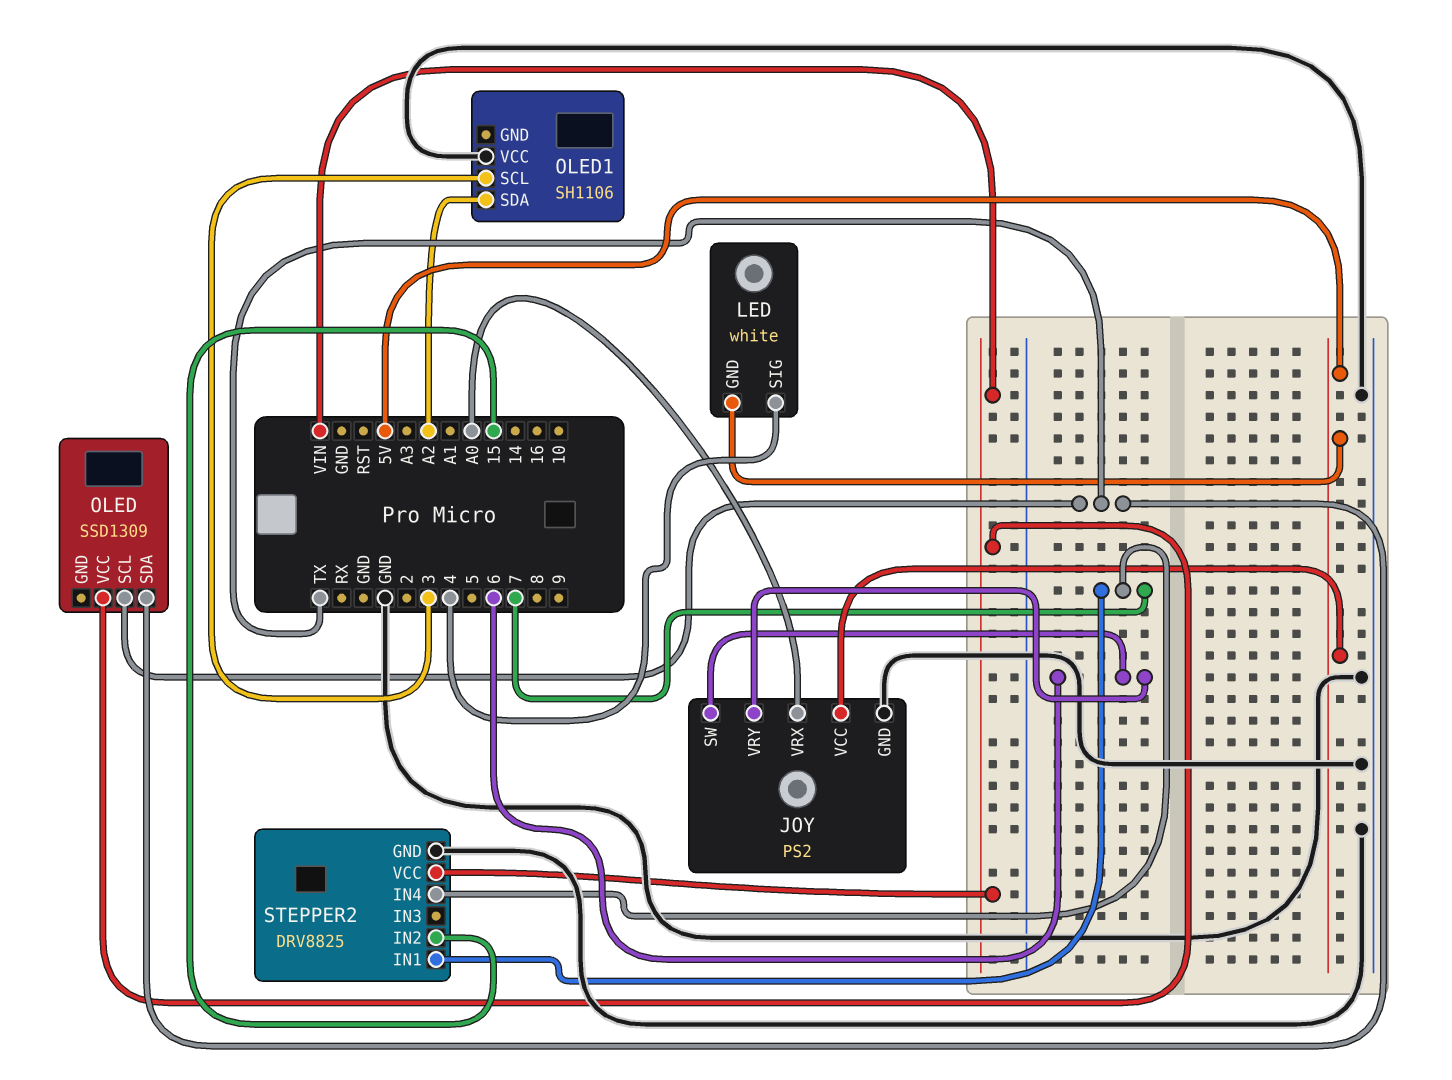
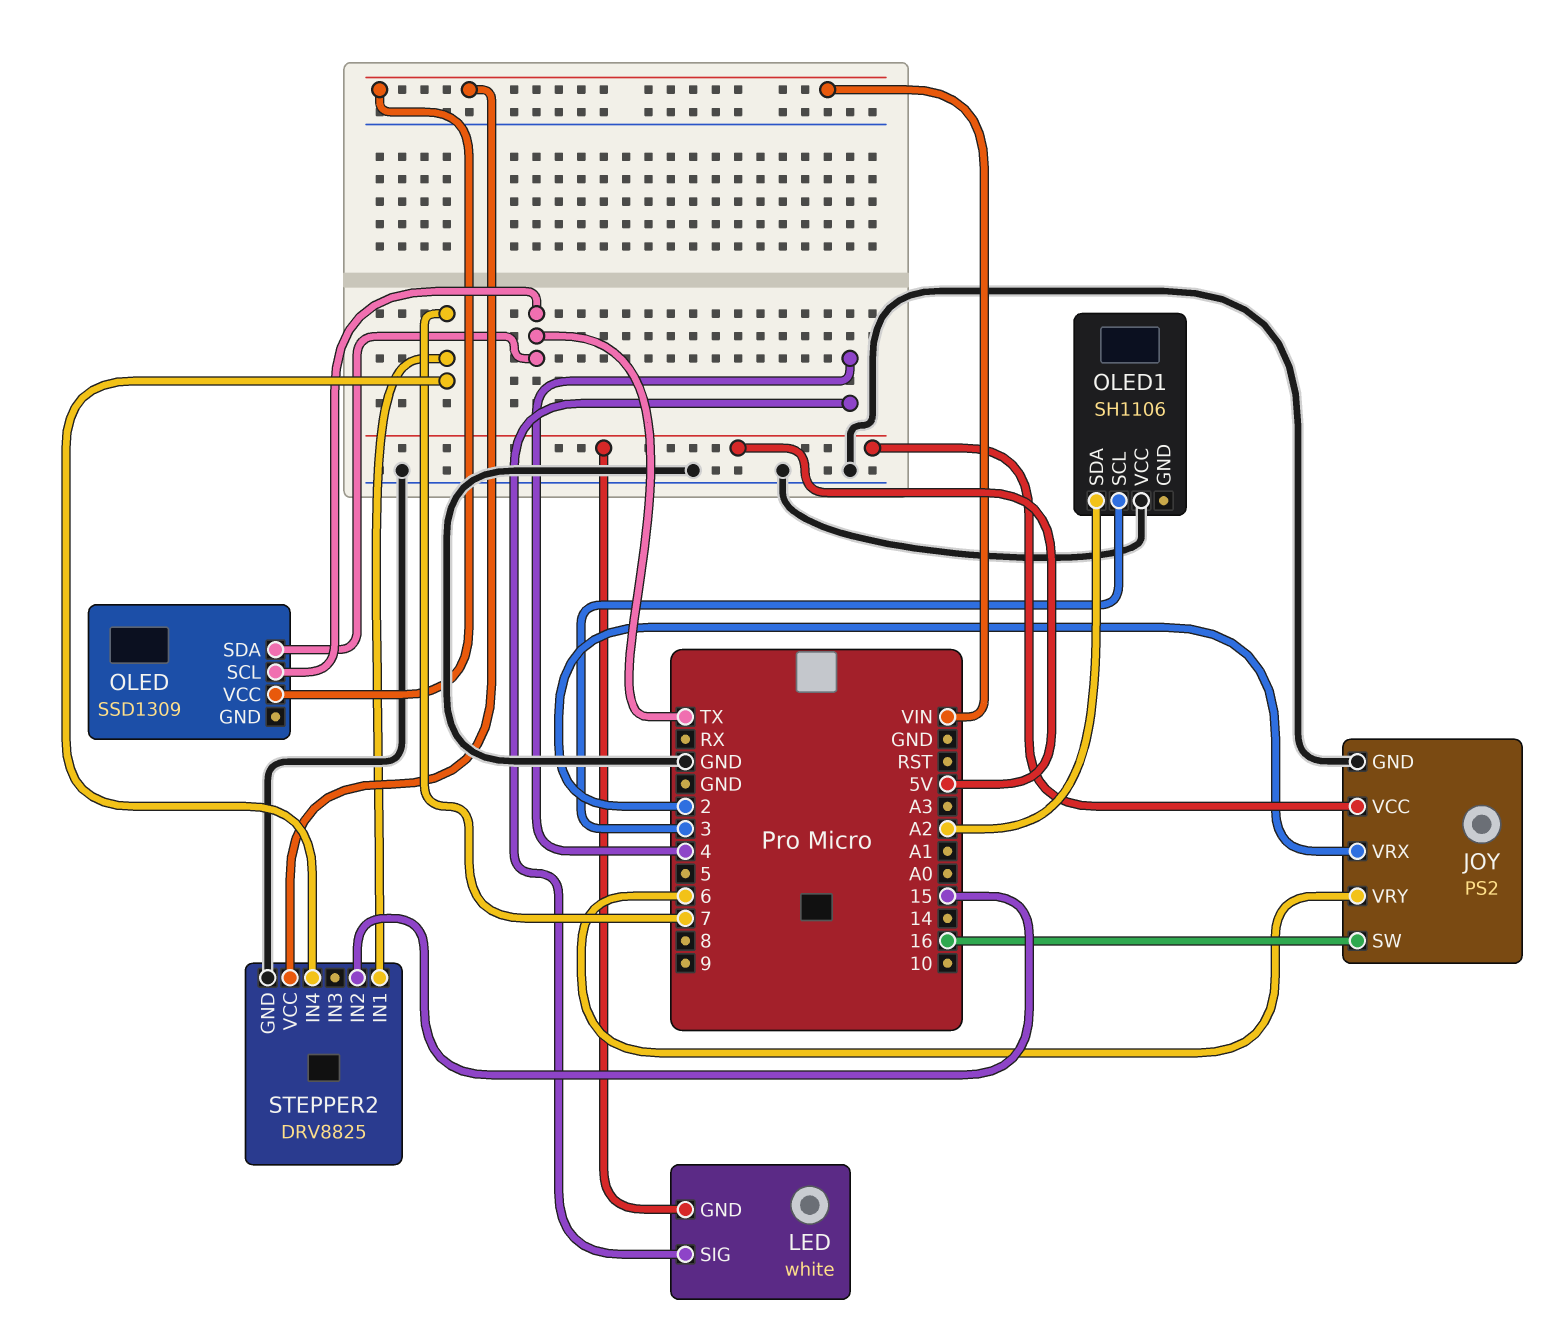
JOY pin SW: 6 -> 16
JOY pin VRX: A0 -> 2

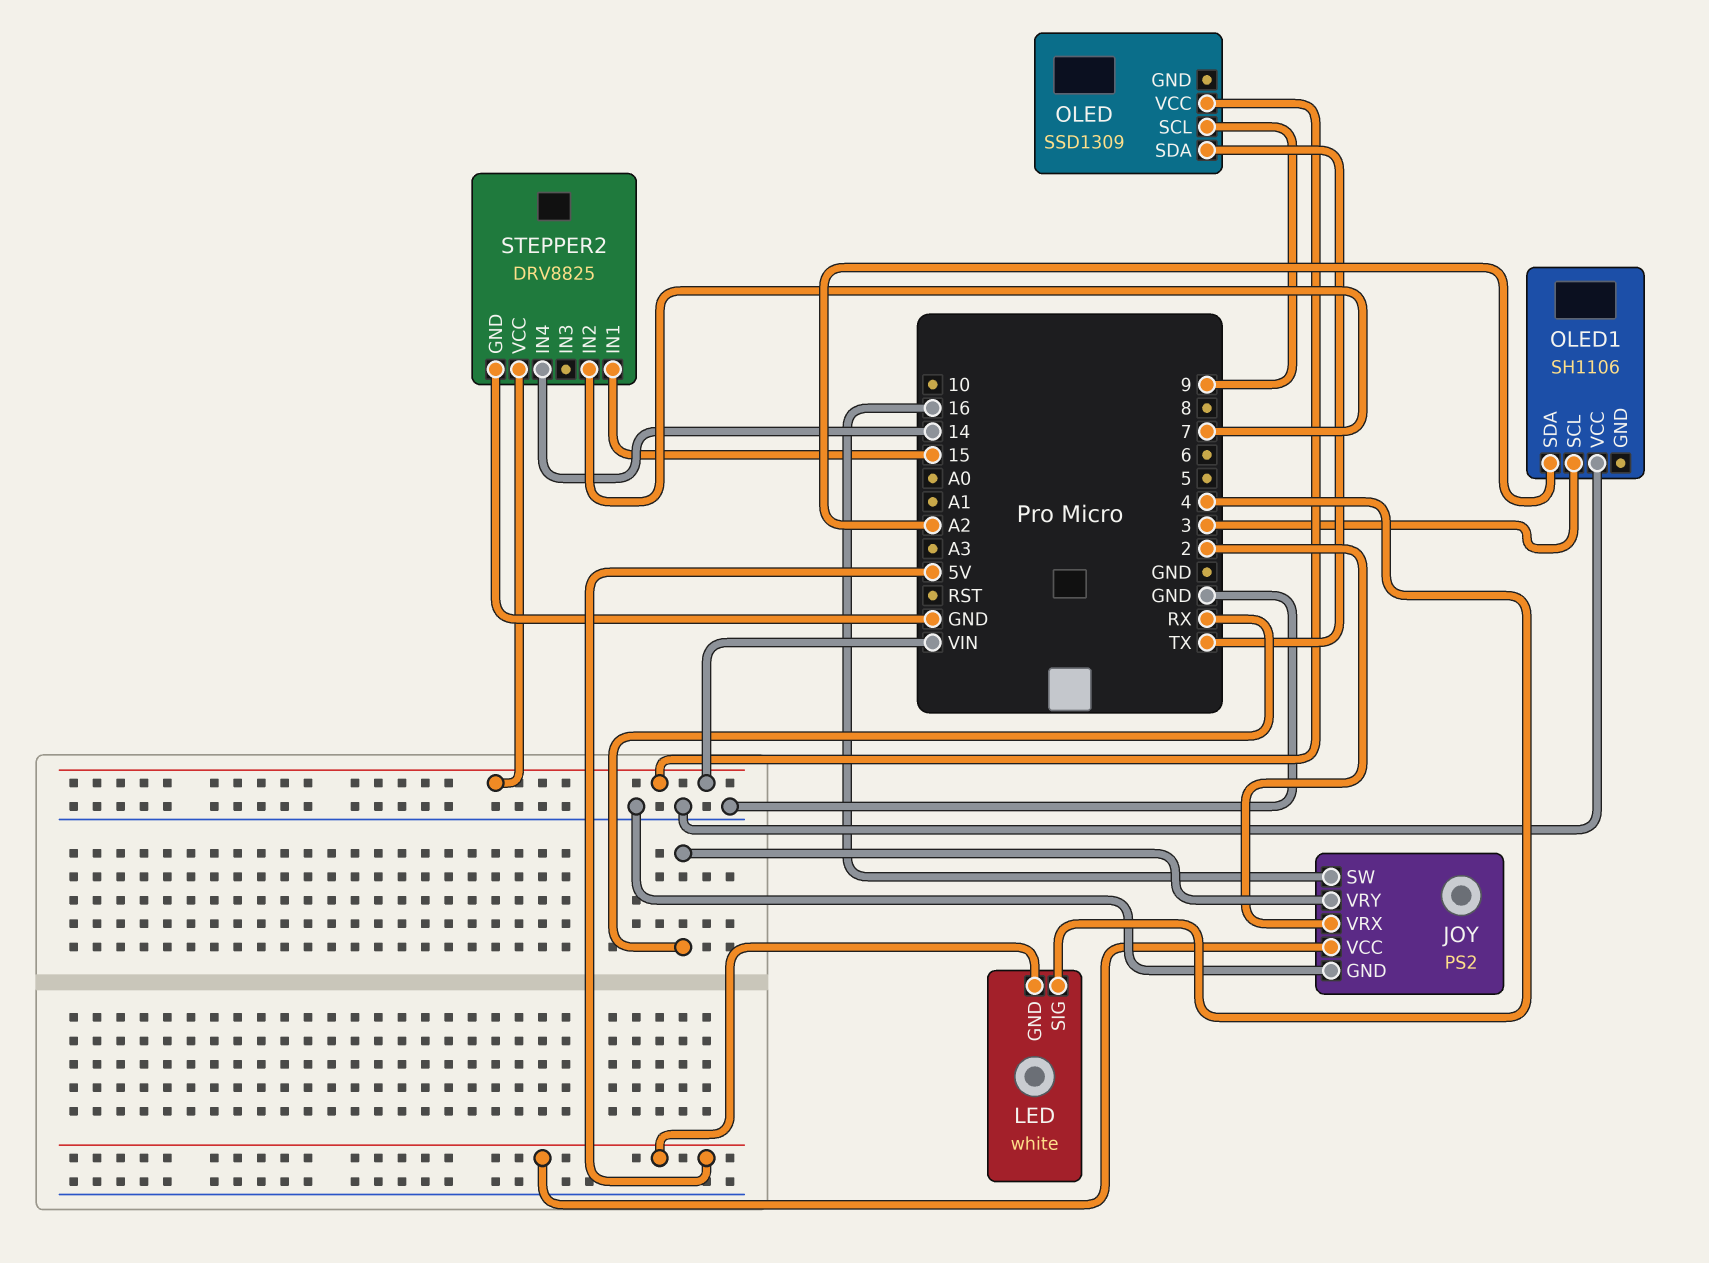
JOY pin VRY: 6 -> RX
OLED pin SCL: TX -> 9
STEPPER2 pin IN1: 7 -> 15
STEPPER2 pin IN2: 15 -> 7
STEPPER2 pin IN4: 7 -> 14

